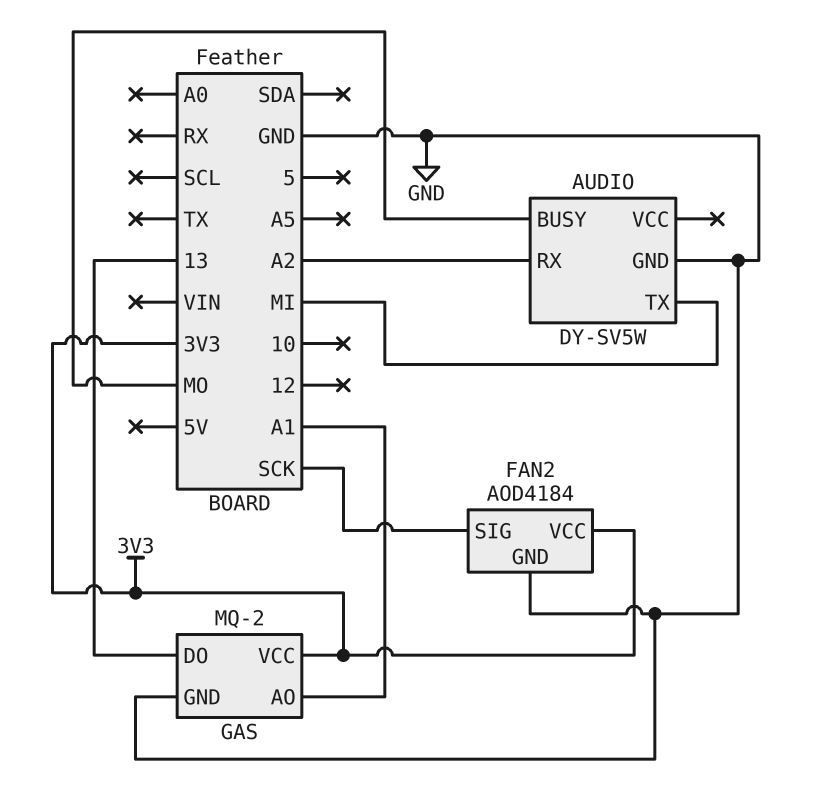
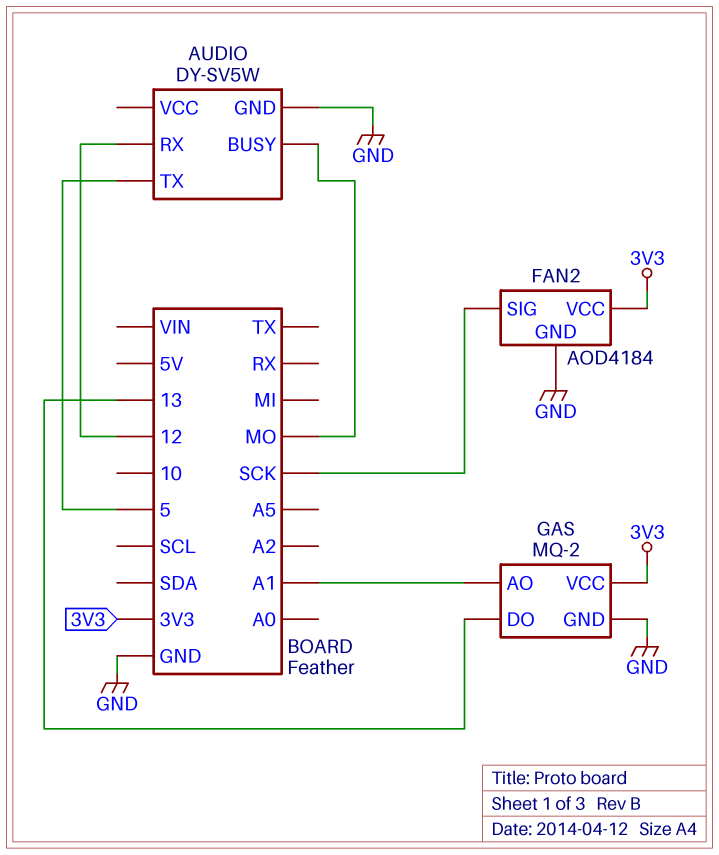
AUDIO pin RX: A2 -> 12
AUDIO pin TX: MI -> 5

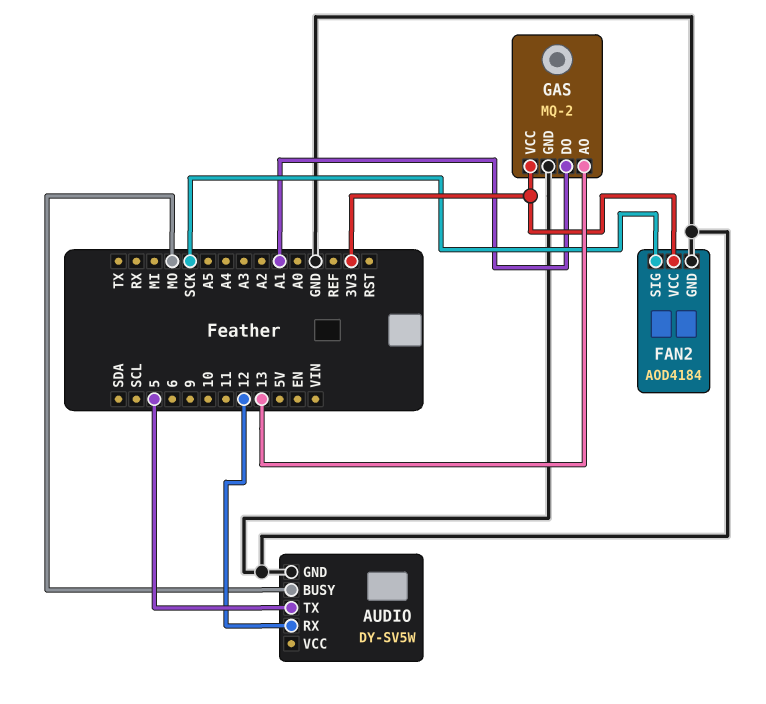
GAS pin AO: A1 -> 13
GAS pin DO: 13 -> A1

